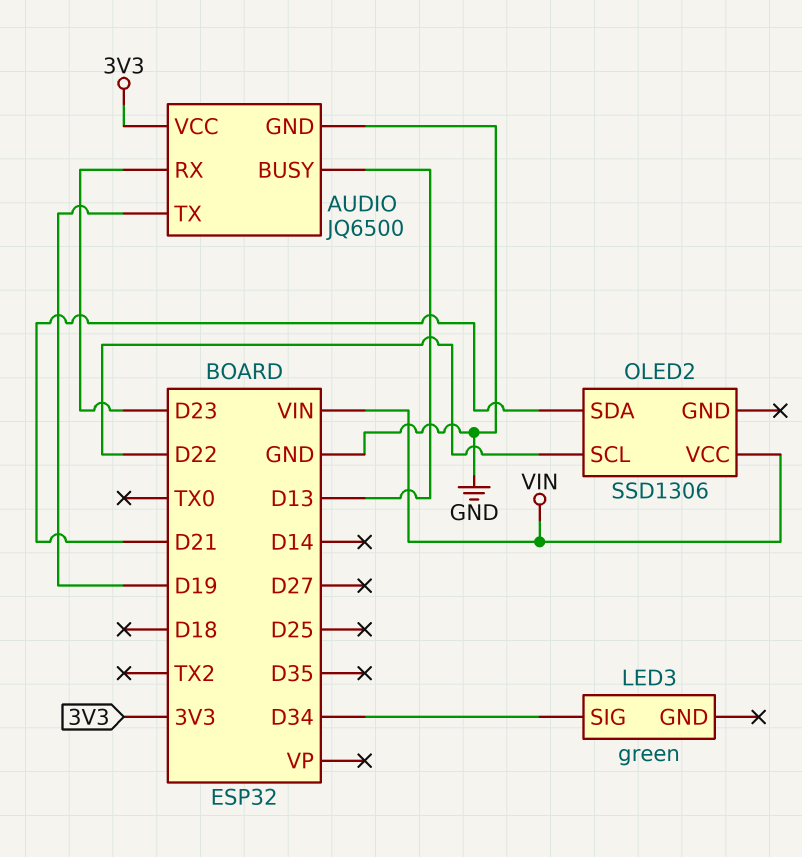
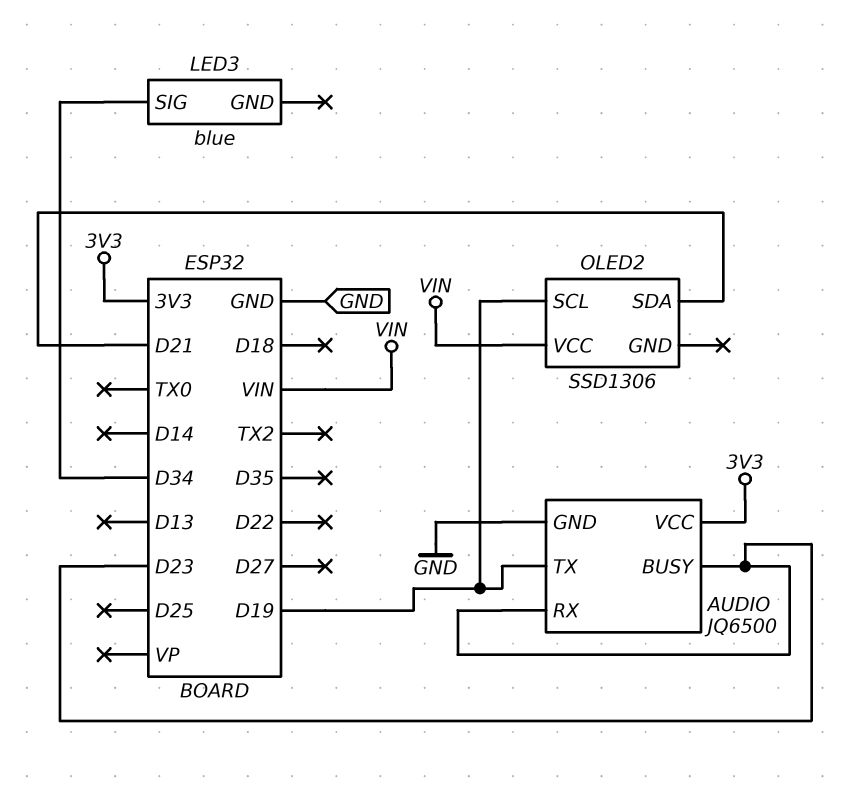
AUDIO pin BUSY: D13 -> D23
LED3: green -> blue
OLED2 pin SCL: D22 -> D19

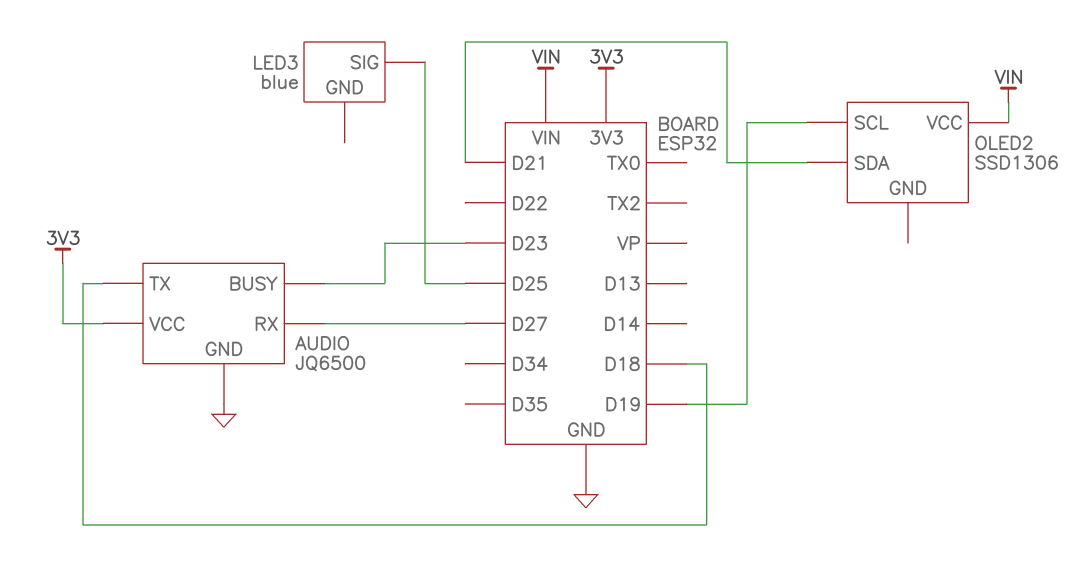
AUDIO pin RX: D23 -> D27
AUDIO pin TX: D19 -> D18
LED3 pin SIG: D34 -> D25

